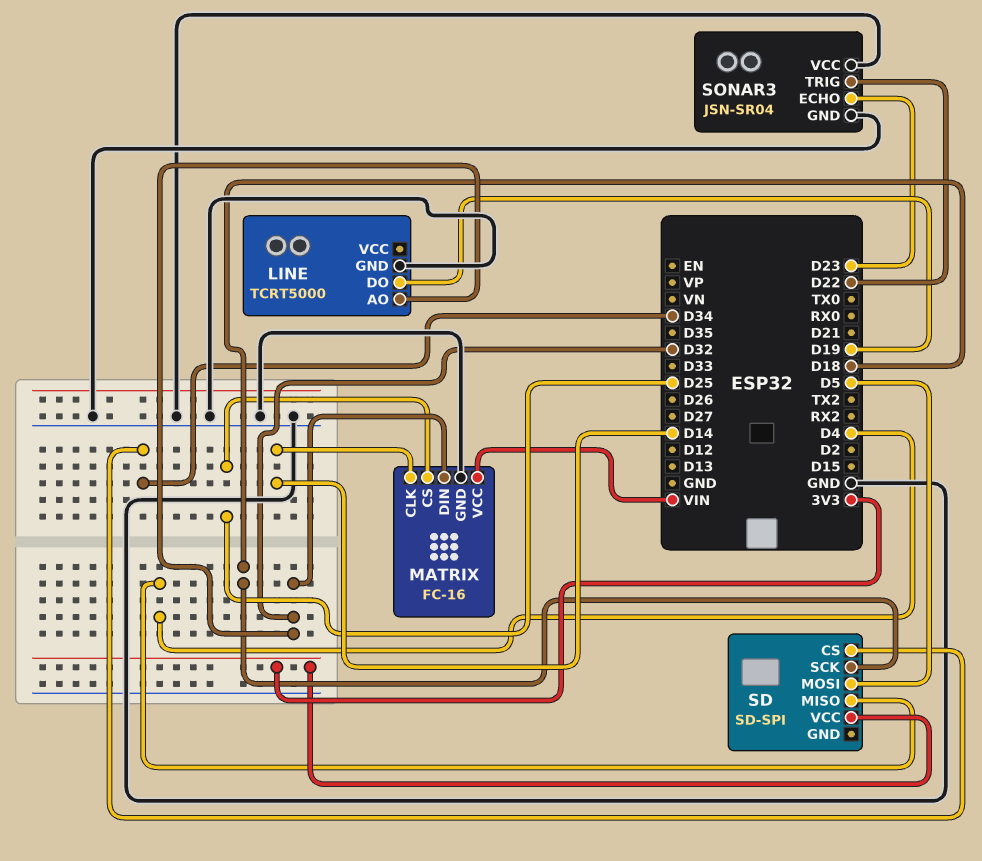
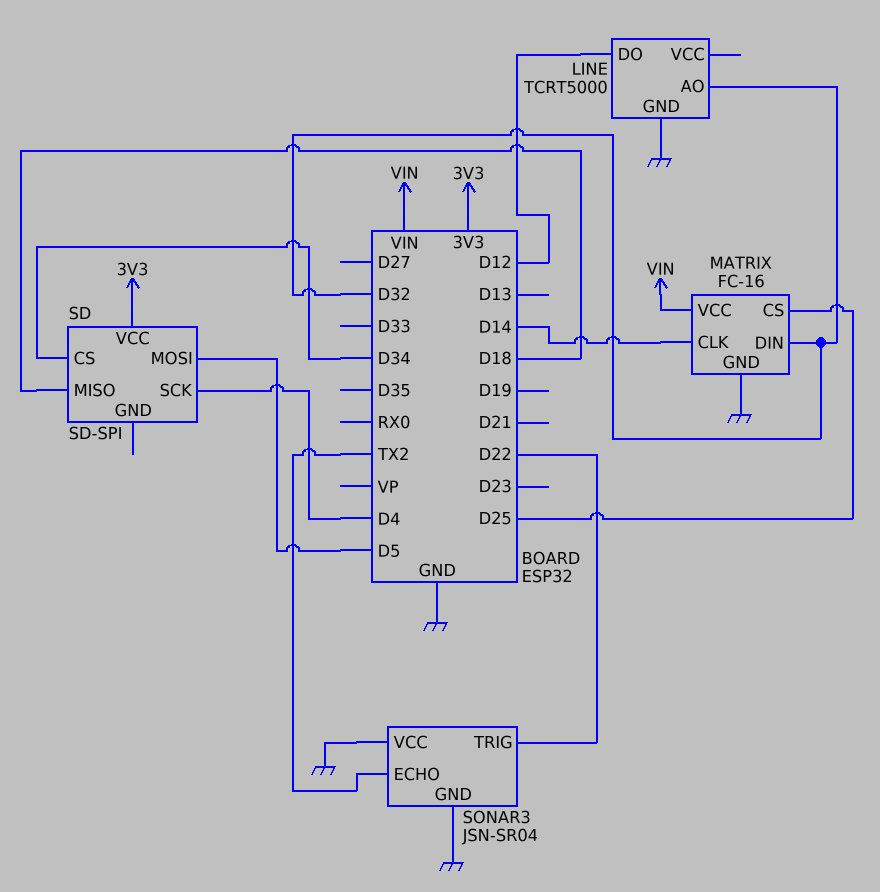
LINE pin DO: D19 -> D12
SD pin MISO: D4 -> D18
SD pin SCK: D18 -> D4
SONAR3 pin ECHO: D23 -> TX2

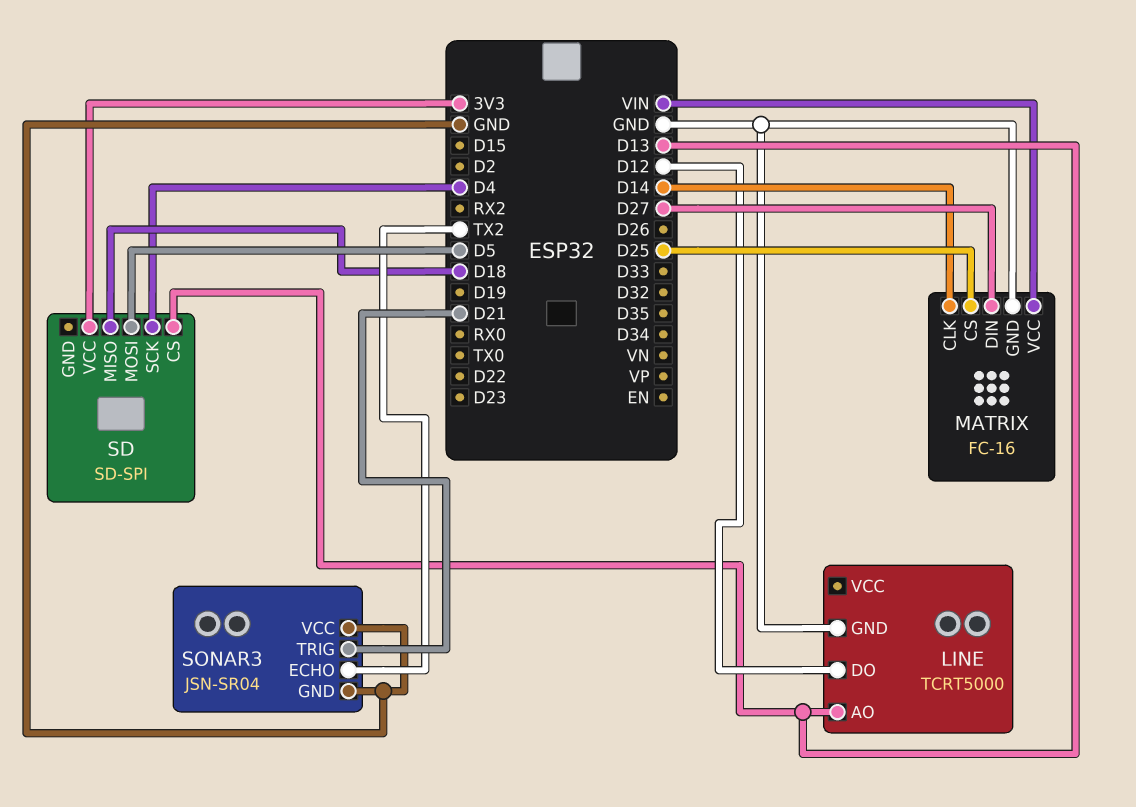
LINE pin AO: D32 -> D13
MATRIX pin DIN: D32 -> D27
SD pin CS: D34 -> D13
SONAR3 pin TRIG: D22 -> D21

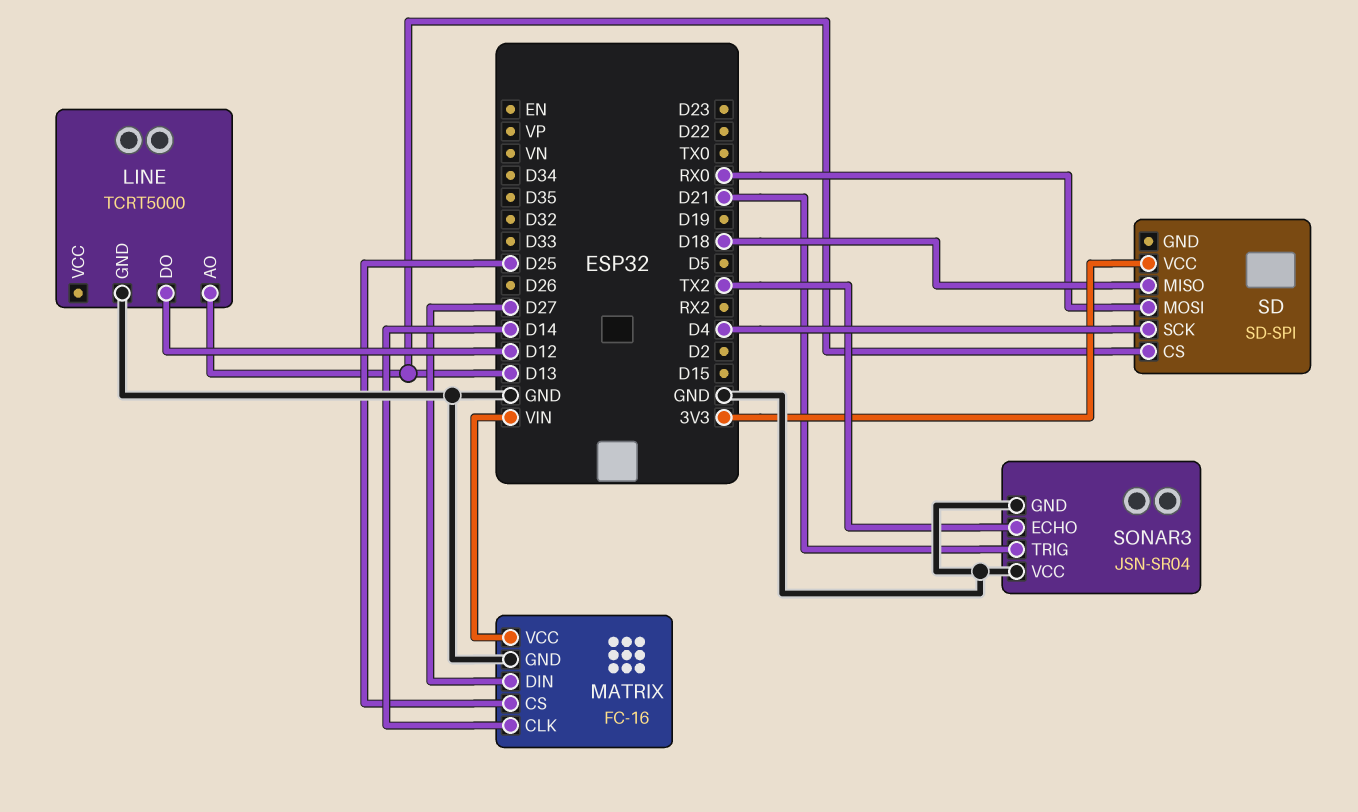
SD pin MOSI: D5 -> RX0

